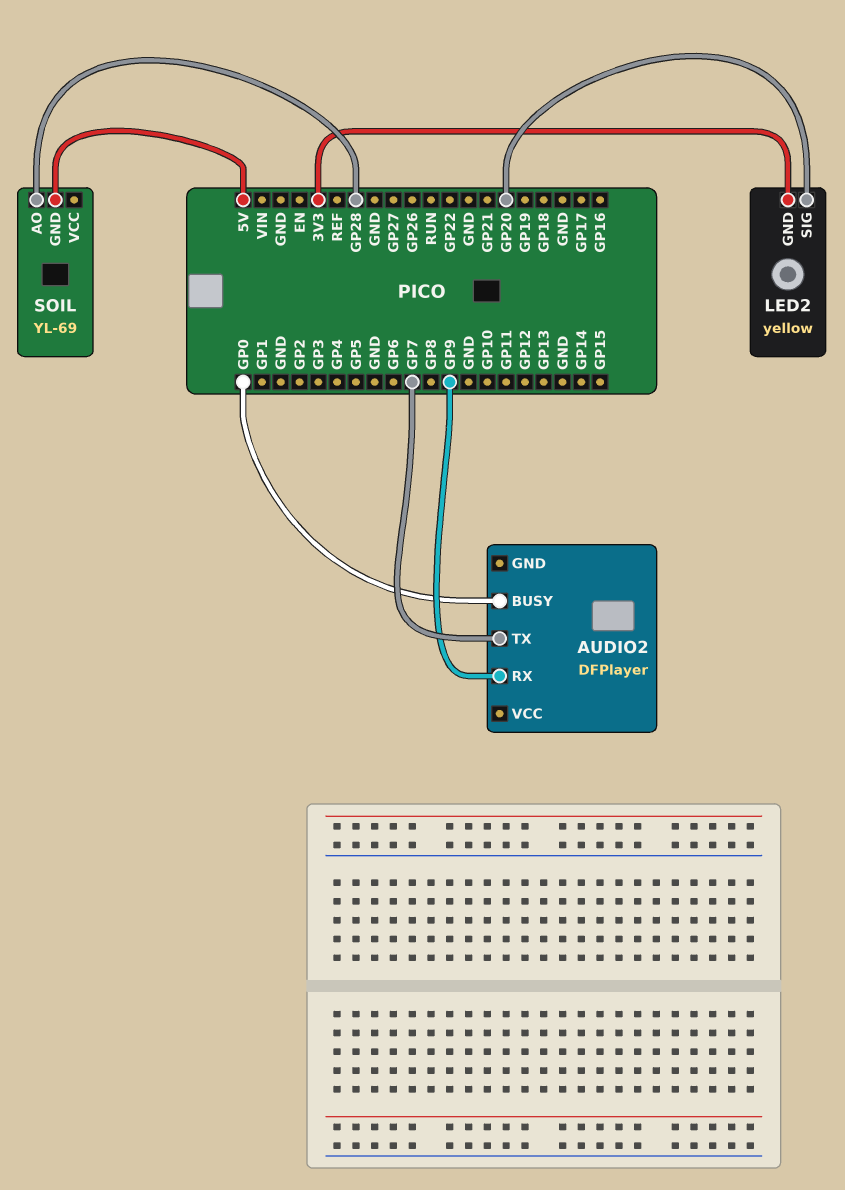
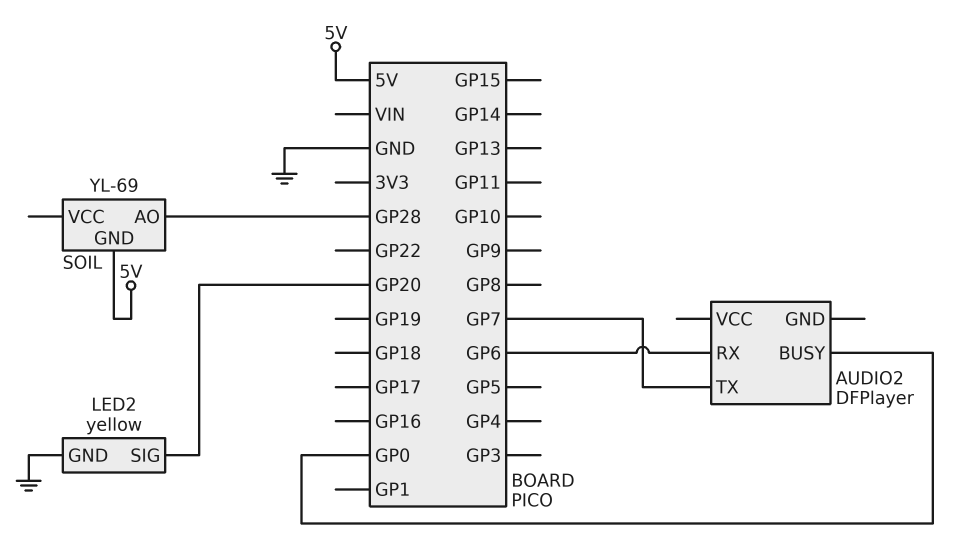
AUDIO2 pin RX: GP9 -> GP6
LED2 pin GND: 3V3 -> GND

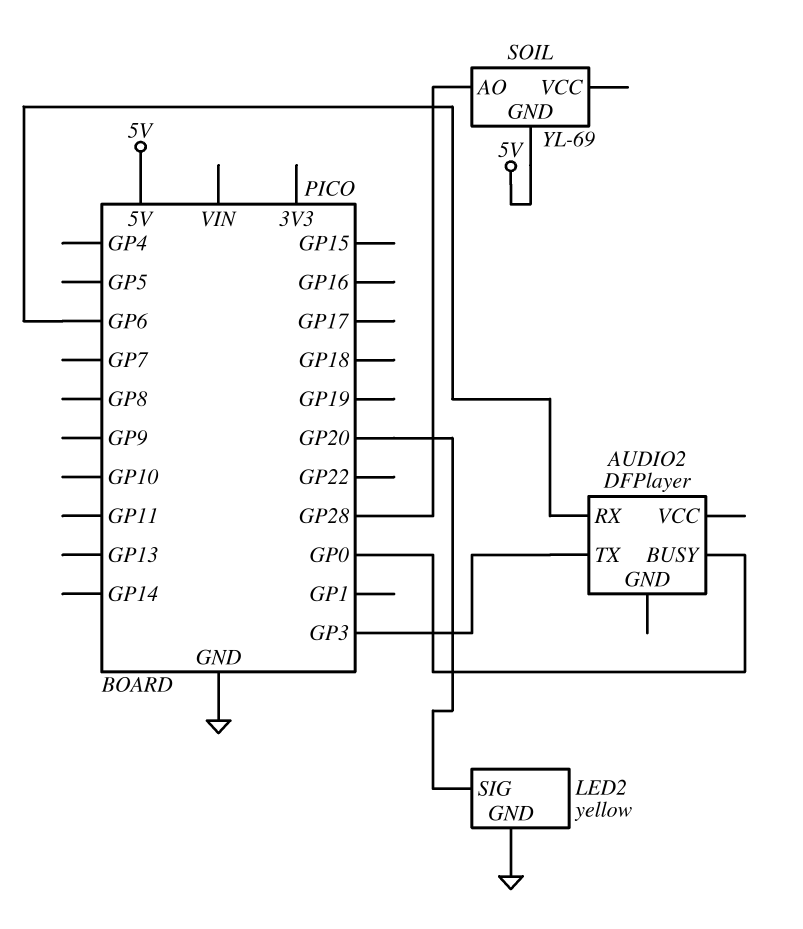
AUDIO2 pin TX: GP7 -> GP3

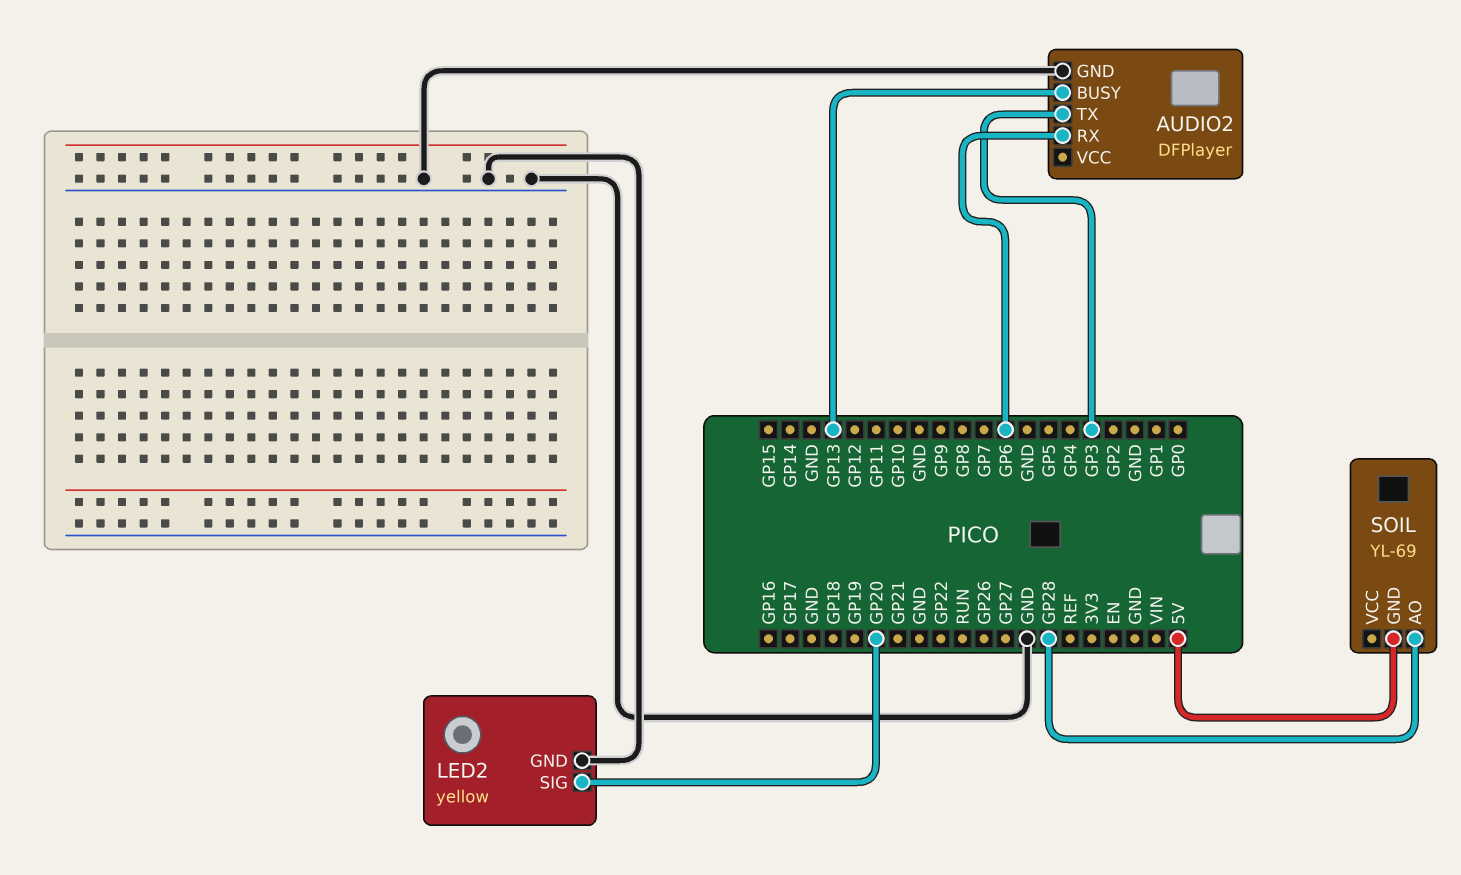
AUDIO2 pin BUSY: GP0 -> GP13
AUDIO2 pin GND: none -> GND

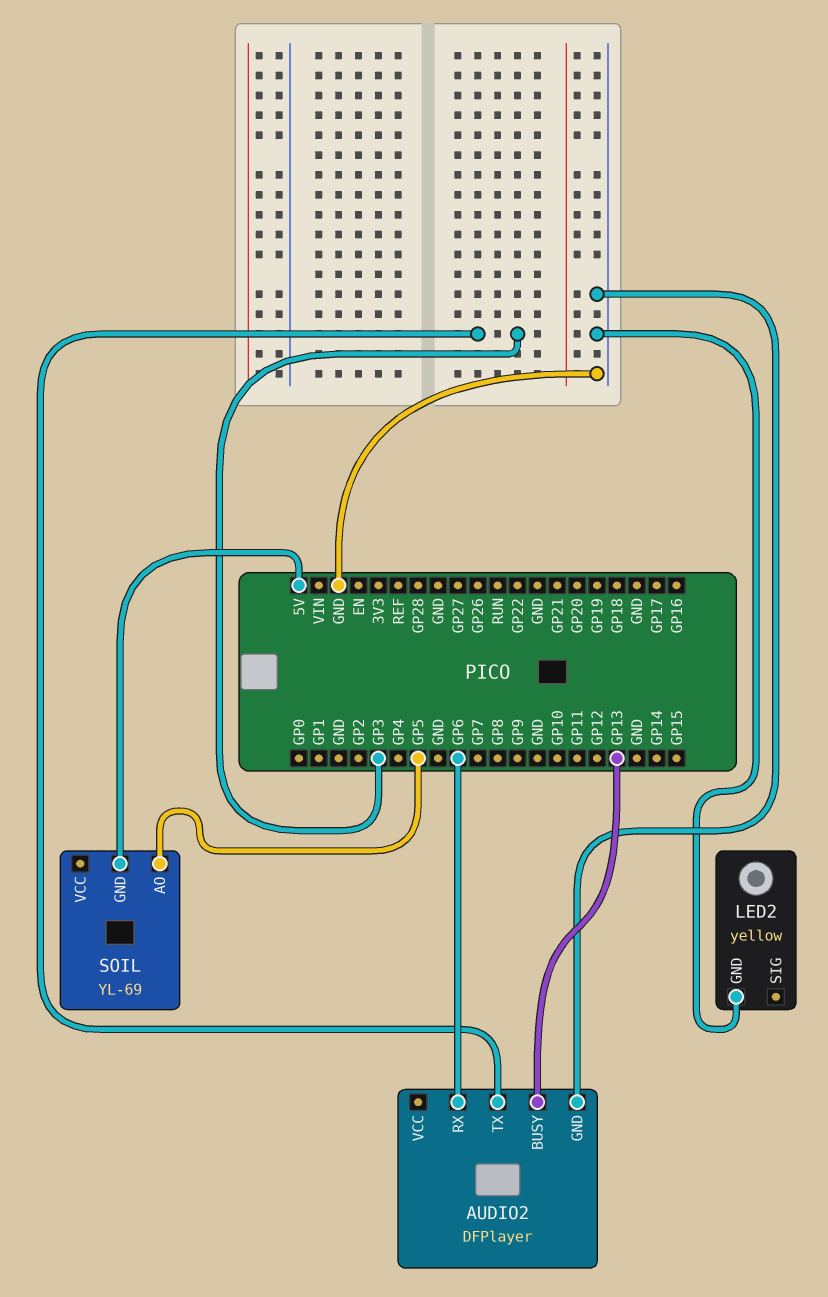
LED2 pin SIG: GP20 -> none
SOIL pin AO: GP28 -> GP5

